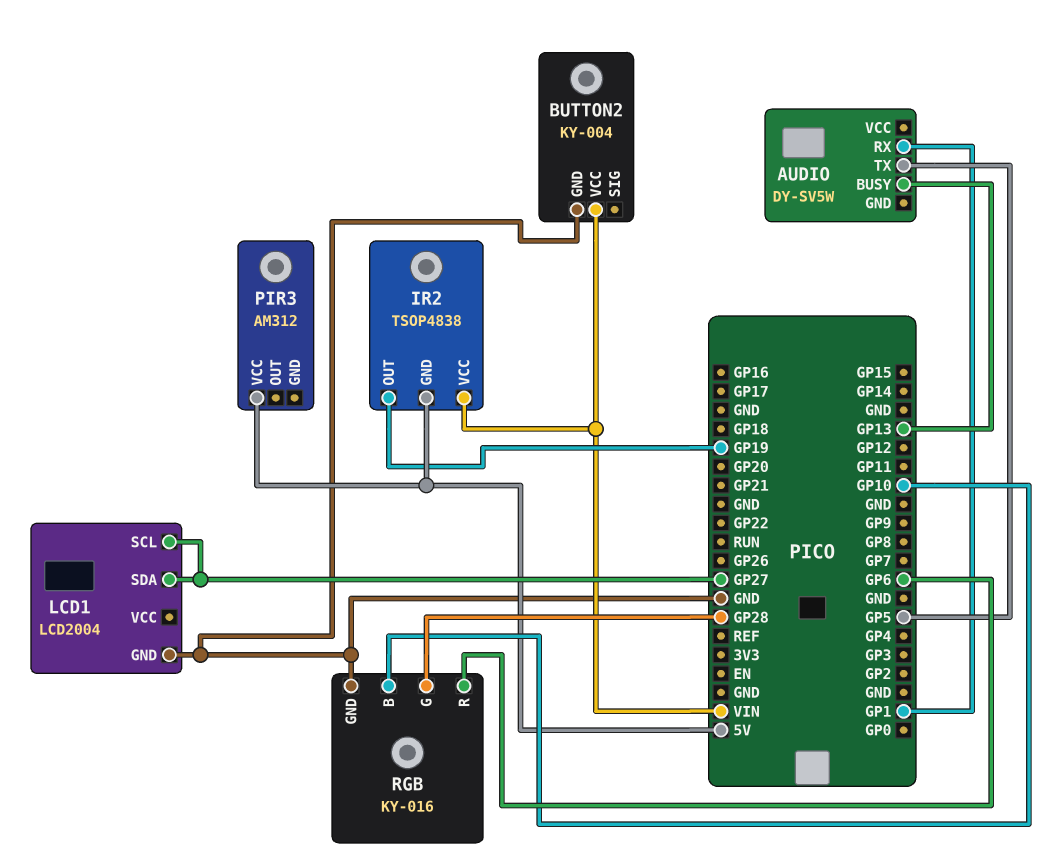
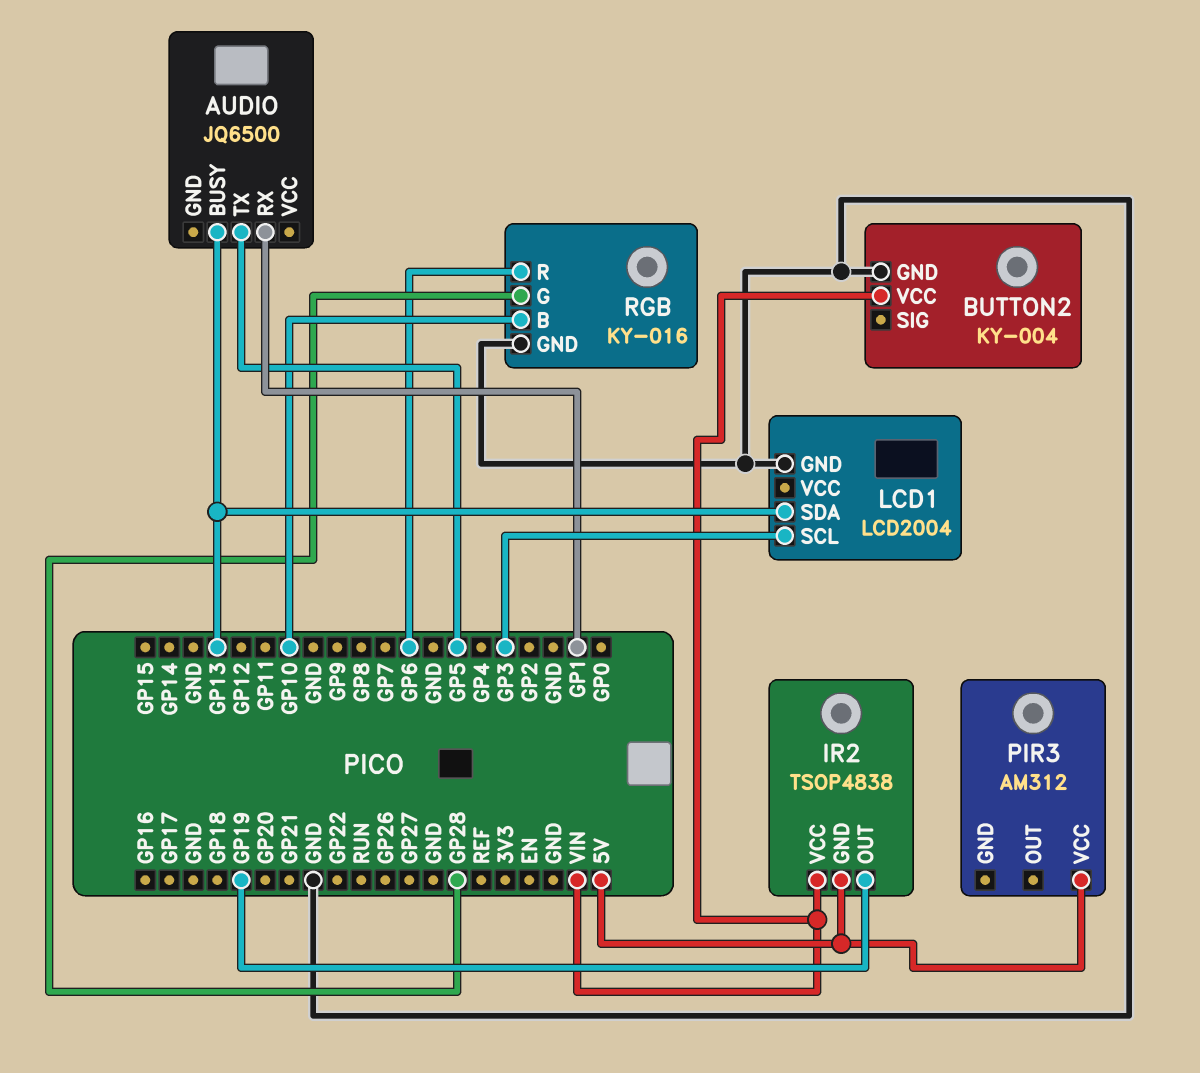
AUDIO: DY-SV5W -> JQ6500
LCD1 pin SCL: GP27 -> GP3
LCD1 pin SDA: GP27 -> GP13

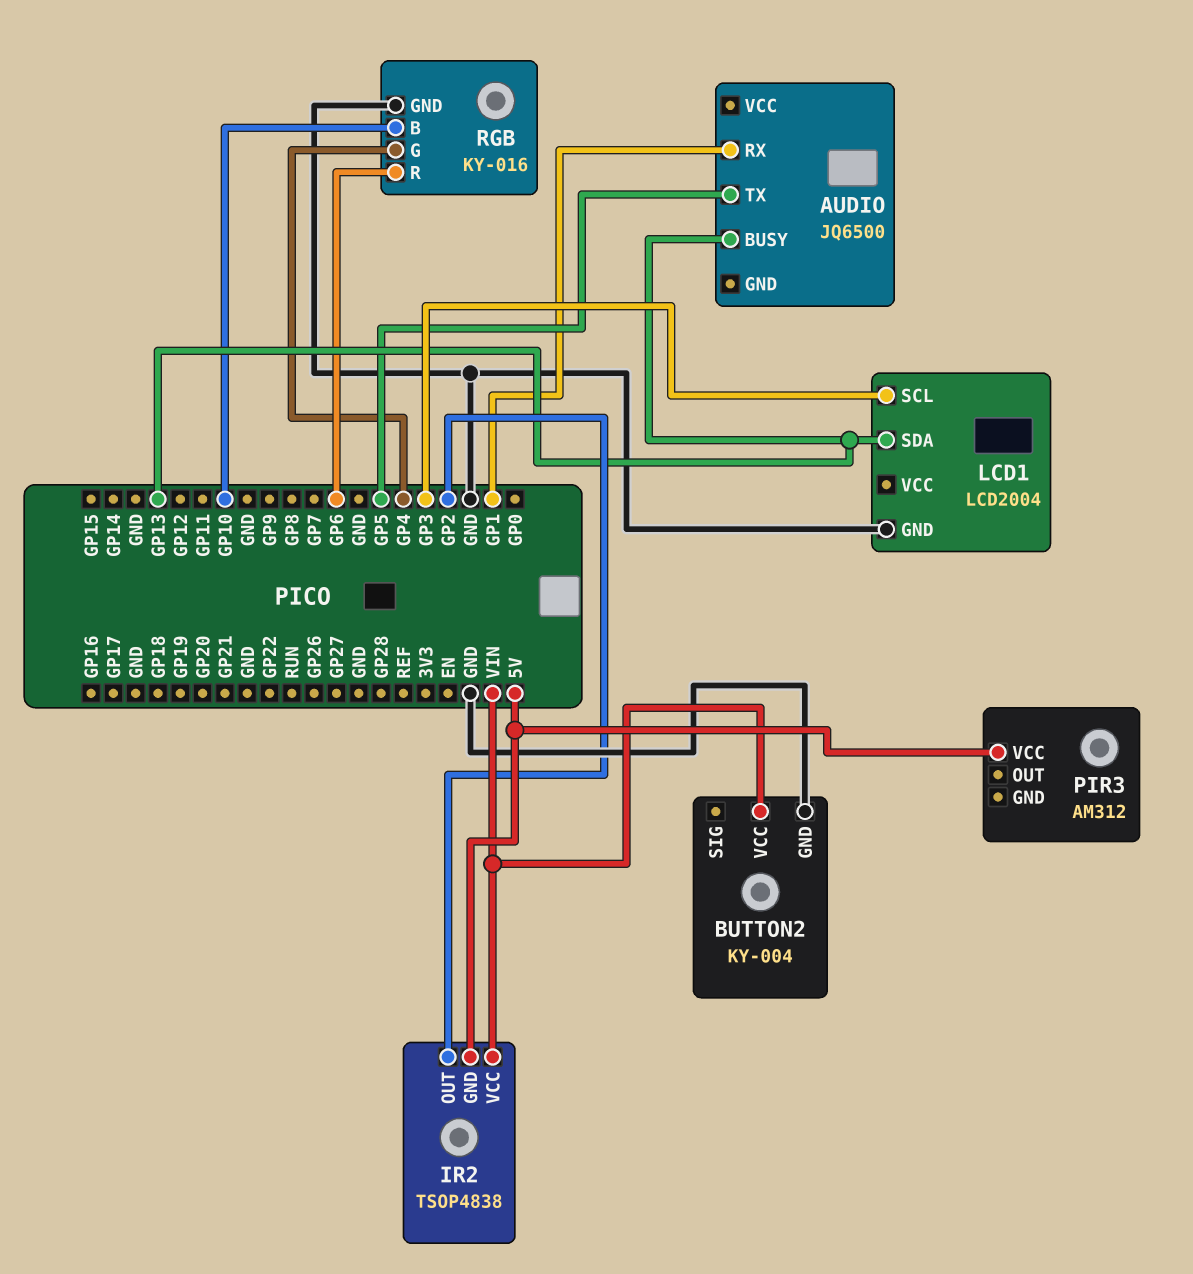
IR2 pin OUT: GP19 -> GP2
RGB pin G: GP28 -> GP4

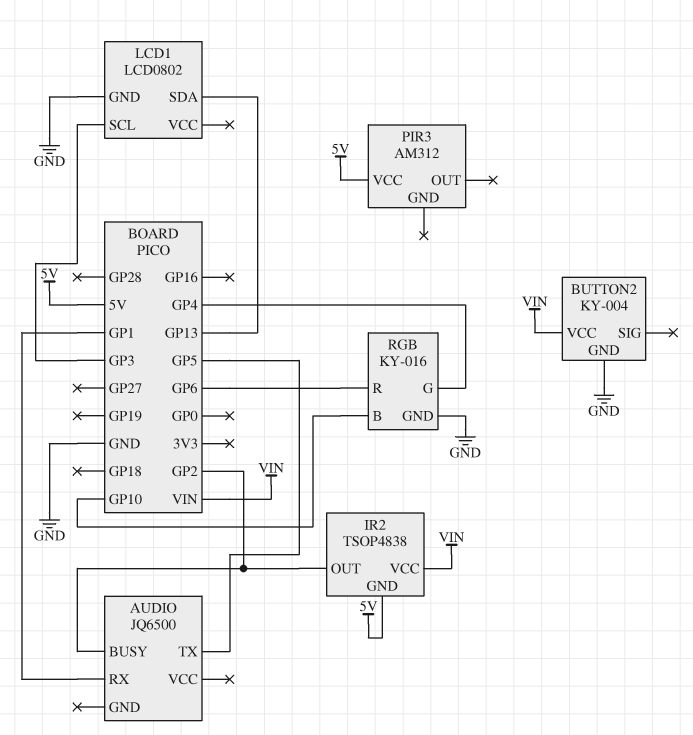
AUDIO pin BUSY: GP13 -> GP2
LCD1: LCD2004 -> LCD0802

